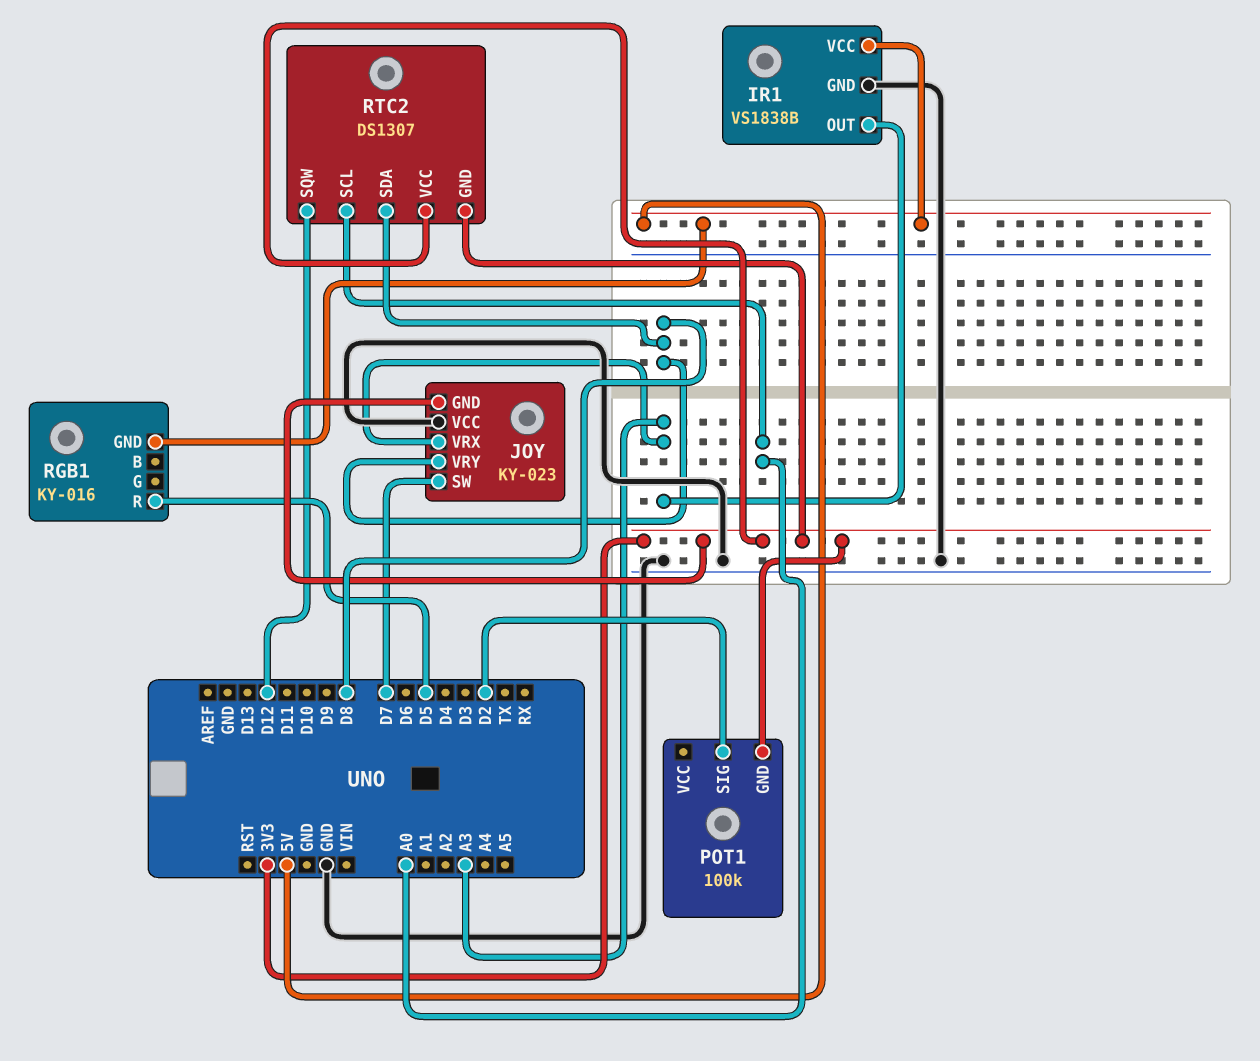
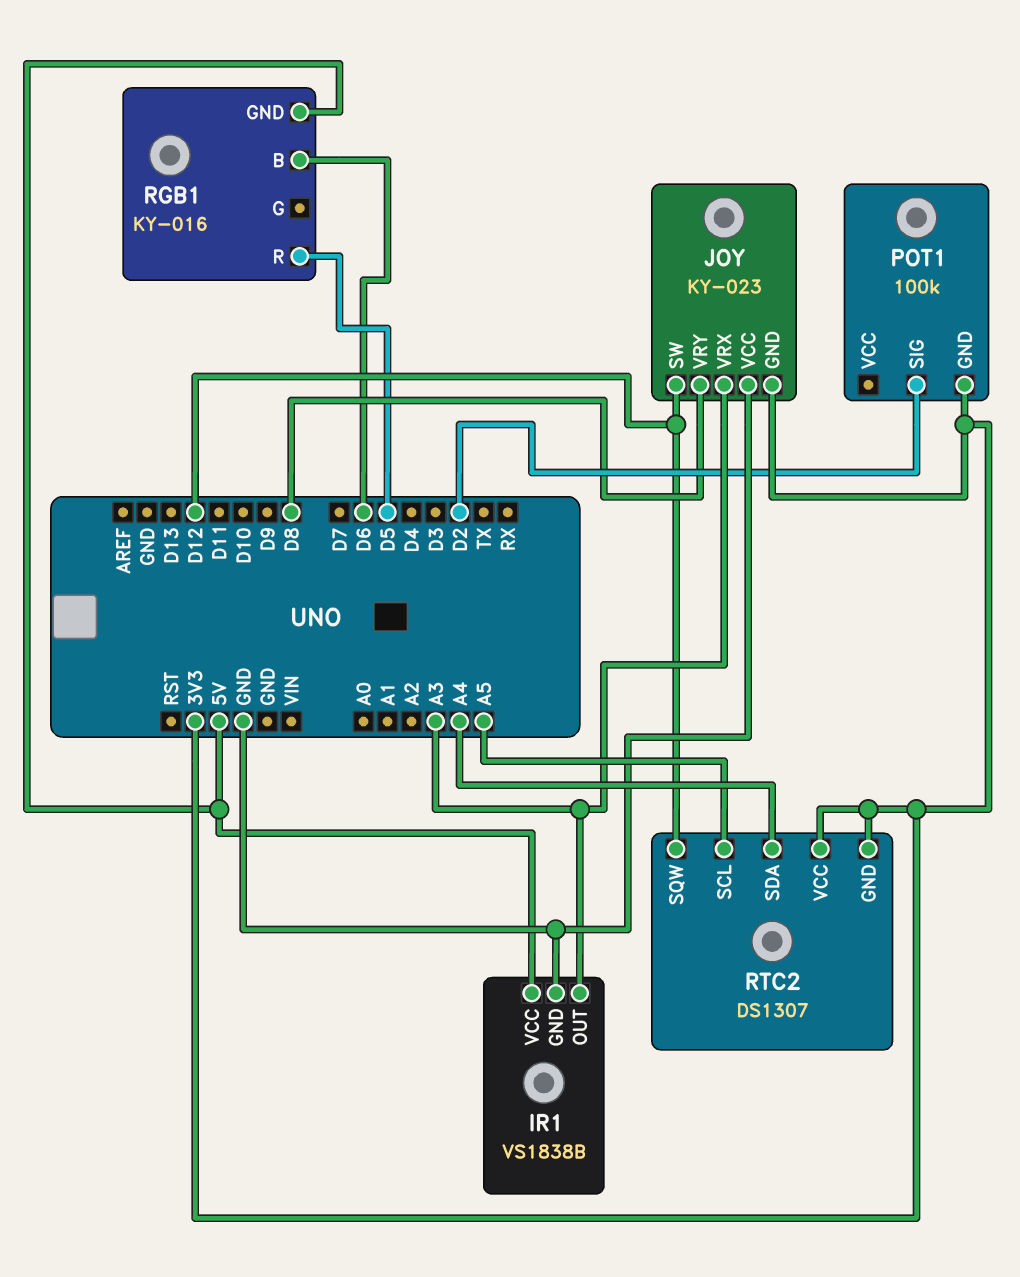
JOY pin SW: D7 -> D12
RGB1 pin B: none -> D6
RTC2 pin SCL: A0 -> A5
RTC2 pin SDA: D8 -> A4

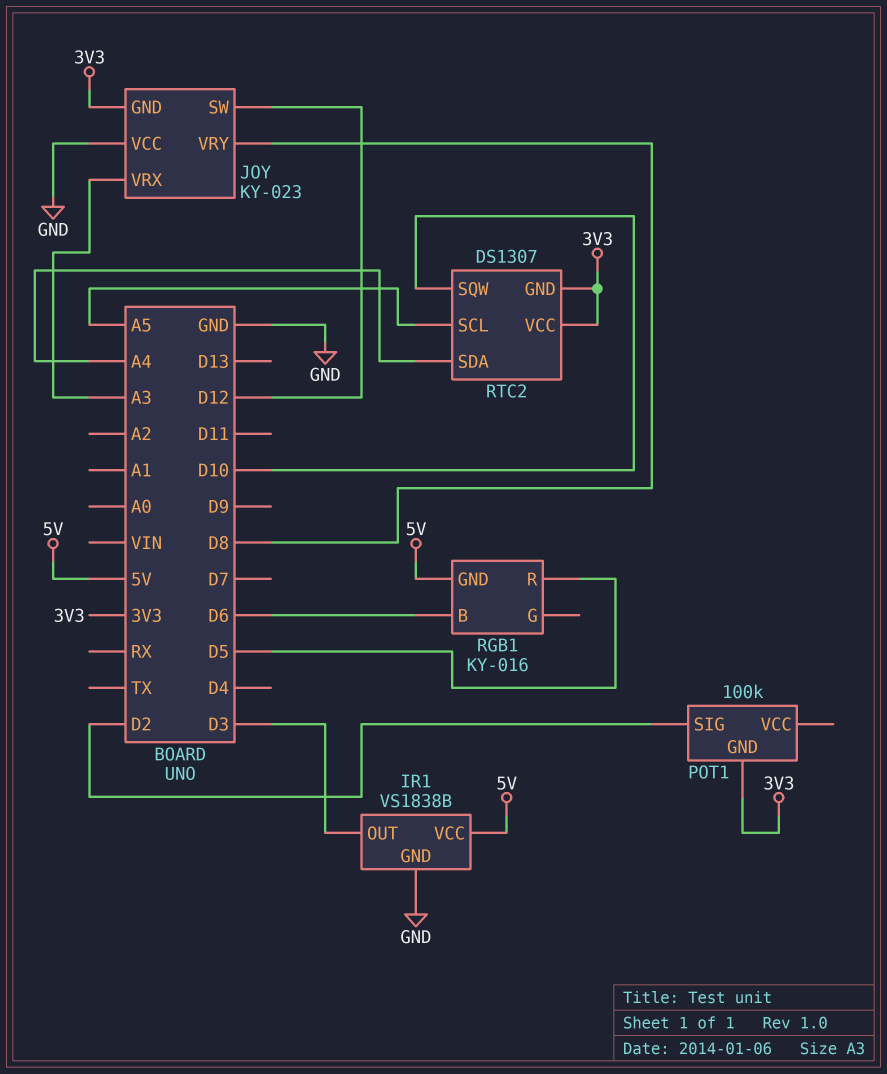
IR1 pin OUT: A3 -> D3
RTC2 pin SQW: D12 -> D10

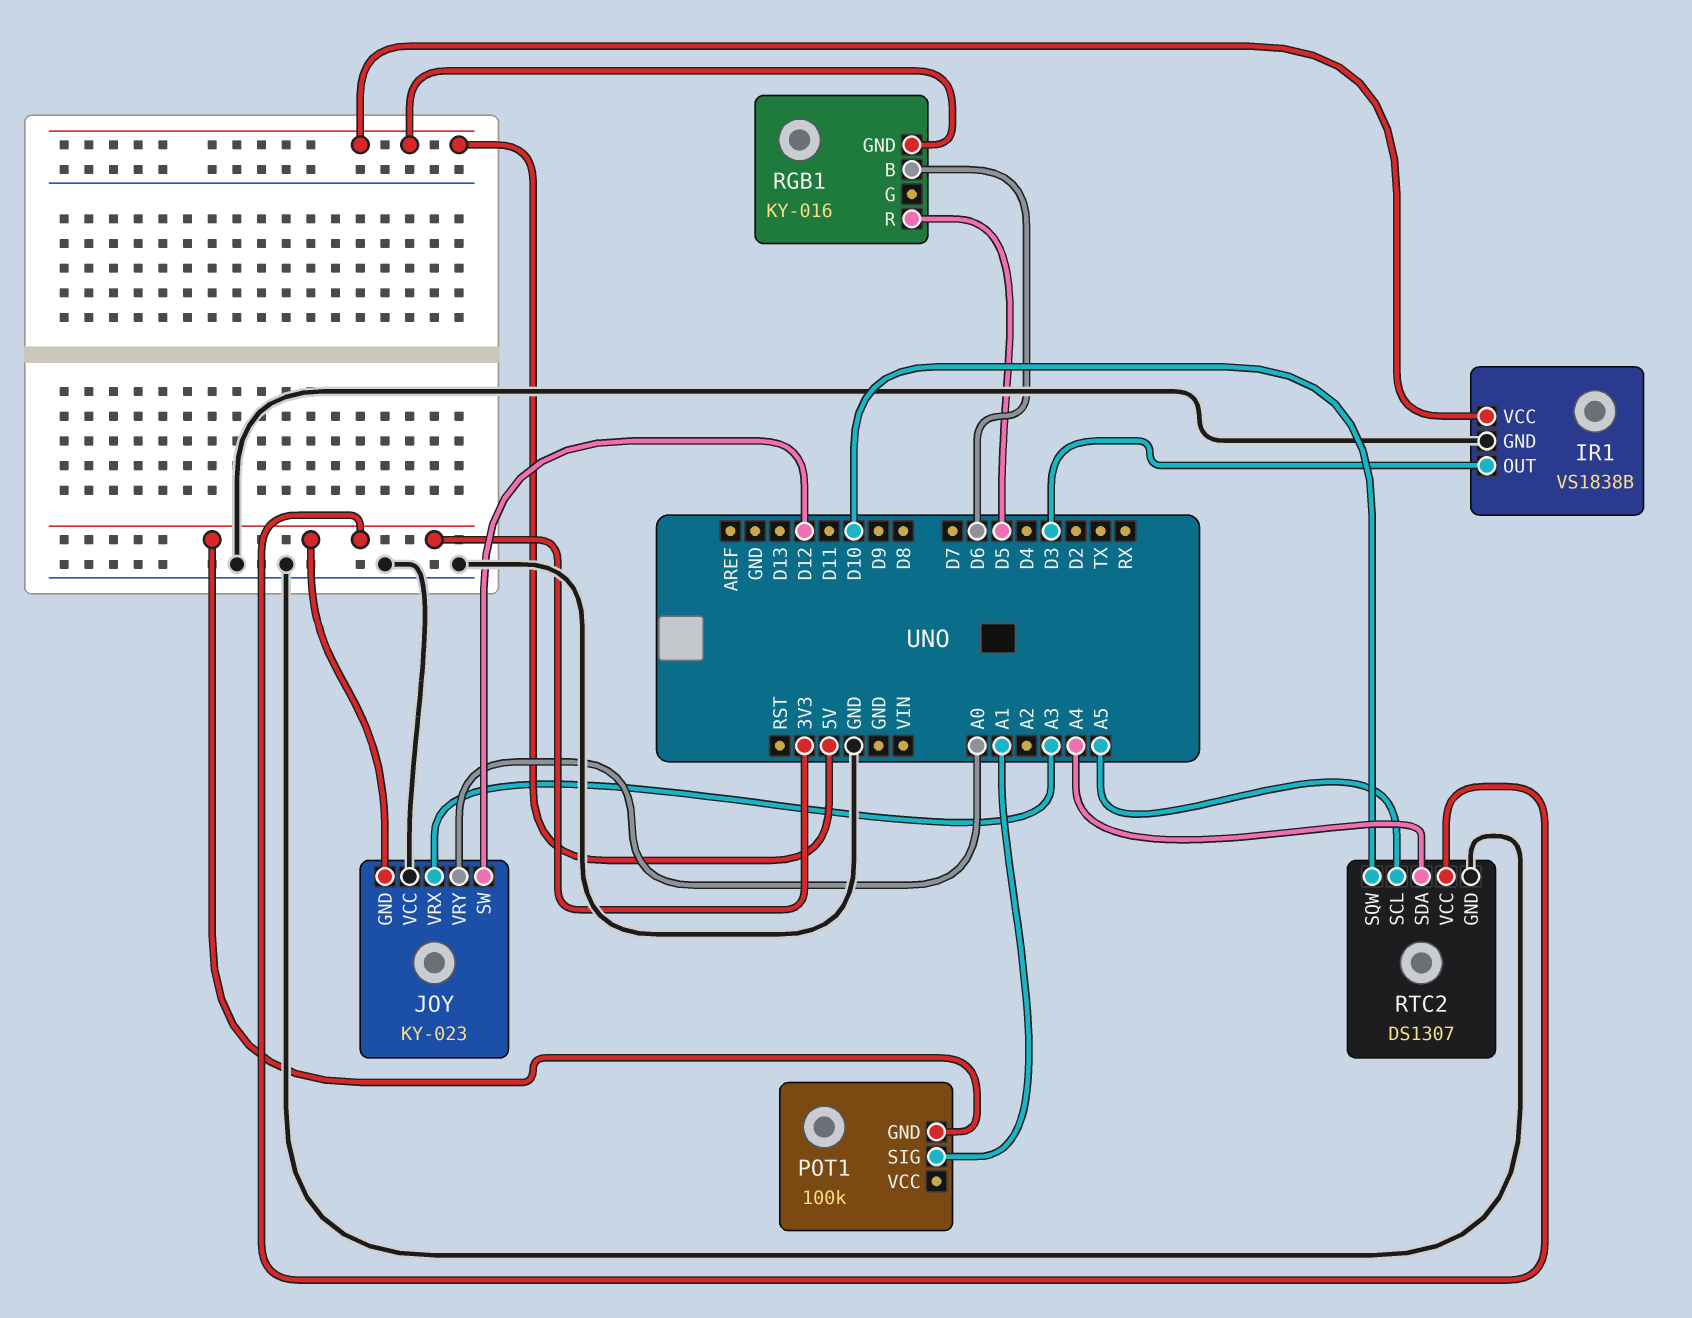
JOY pin VRY: D8 -> A0
POT1 pin SIG: D2 -> A1
RTC2 pin GND: 3V3 -> GND

